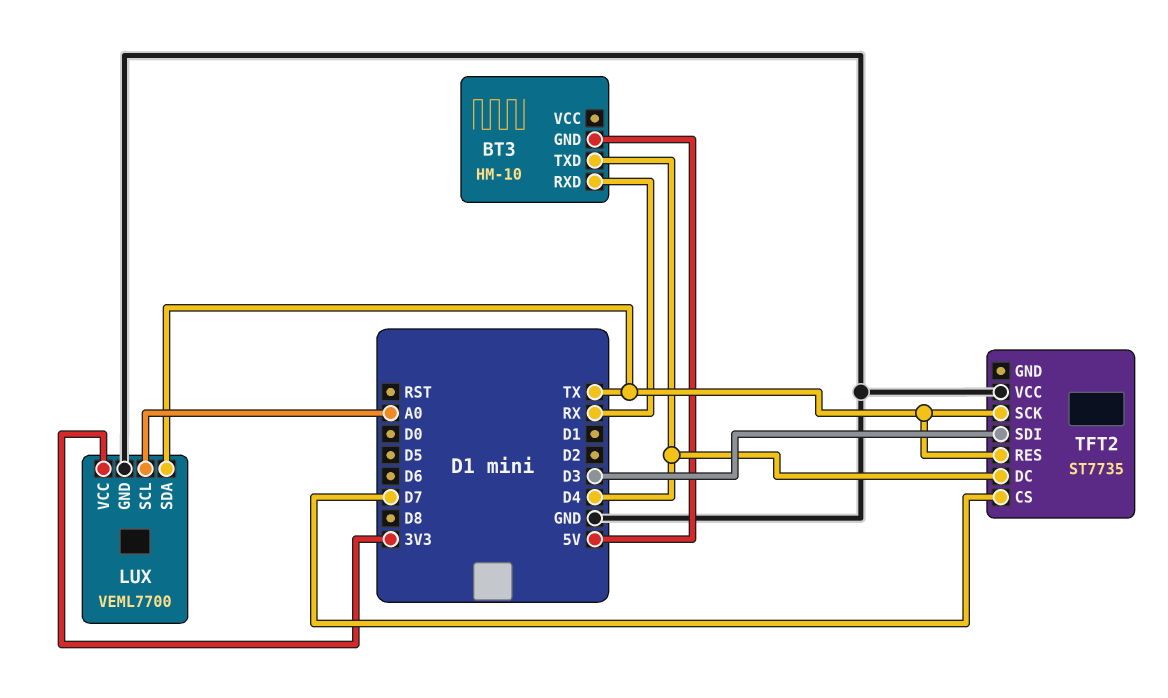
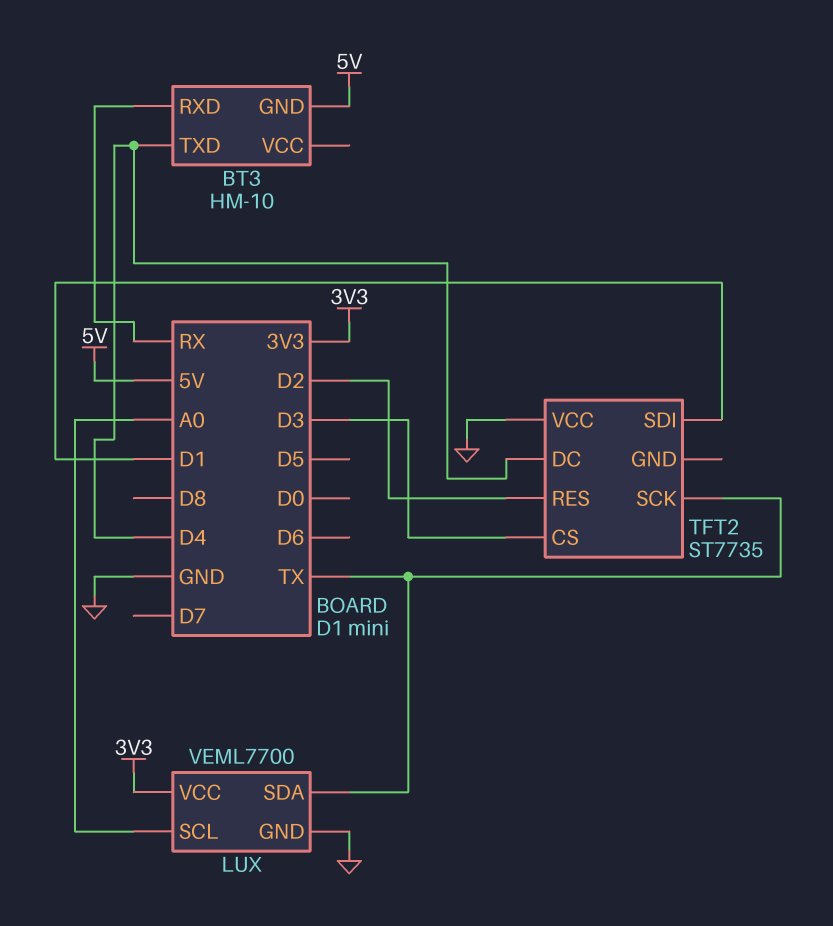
TFT2 pin CS: D7 -> D3
TFT2 pin RES: TX -> D2
TFT2 pin SDI: D3 -> D1

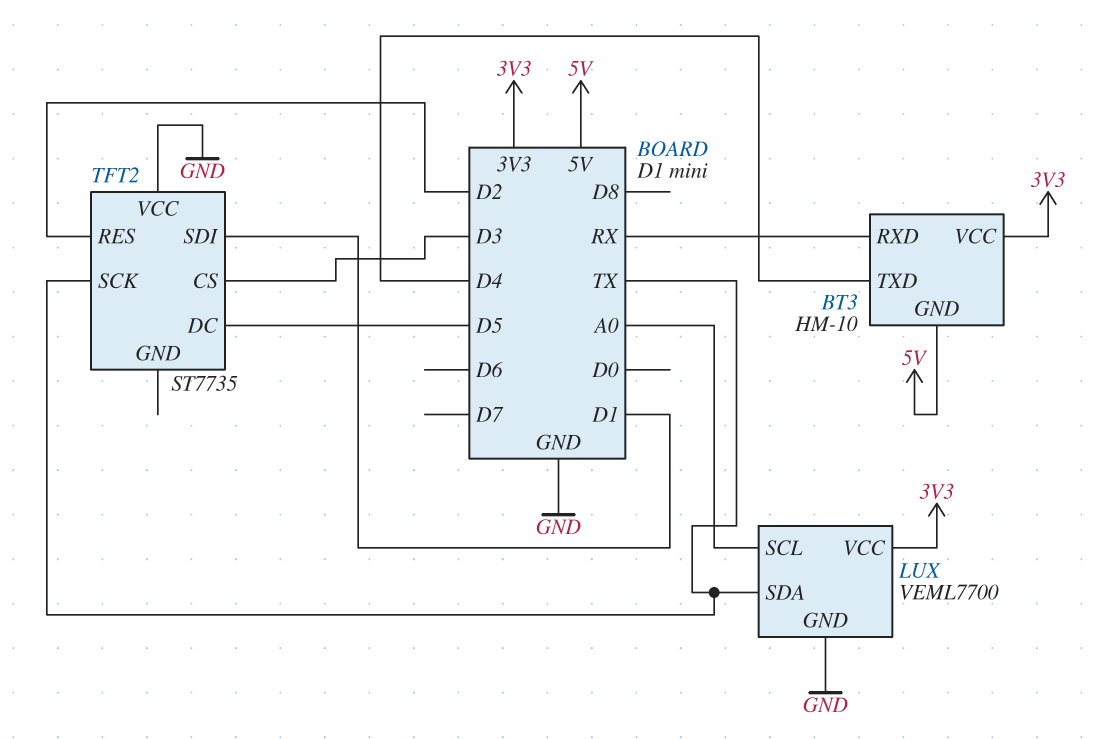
BT3 pin VCC: none -> 3V3
TFT2 pin DC: D4 -> D5

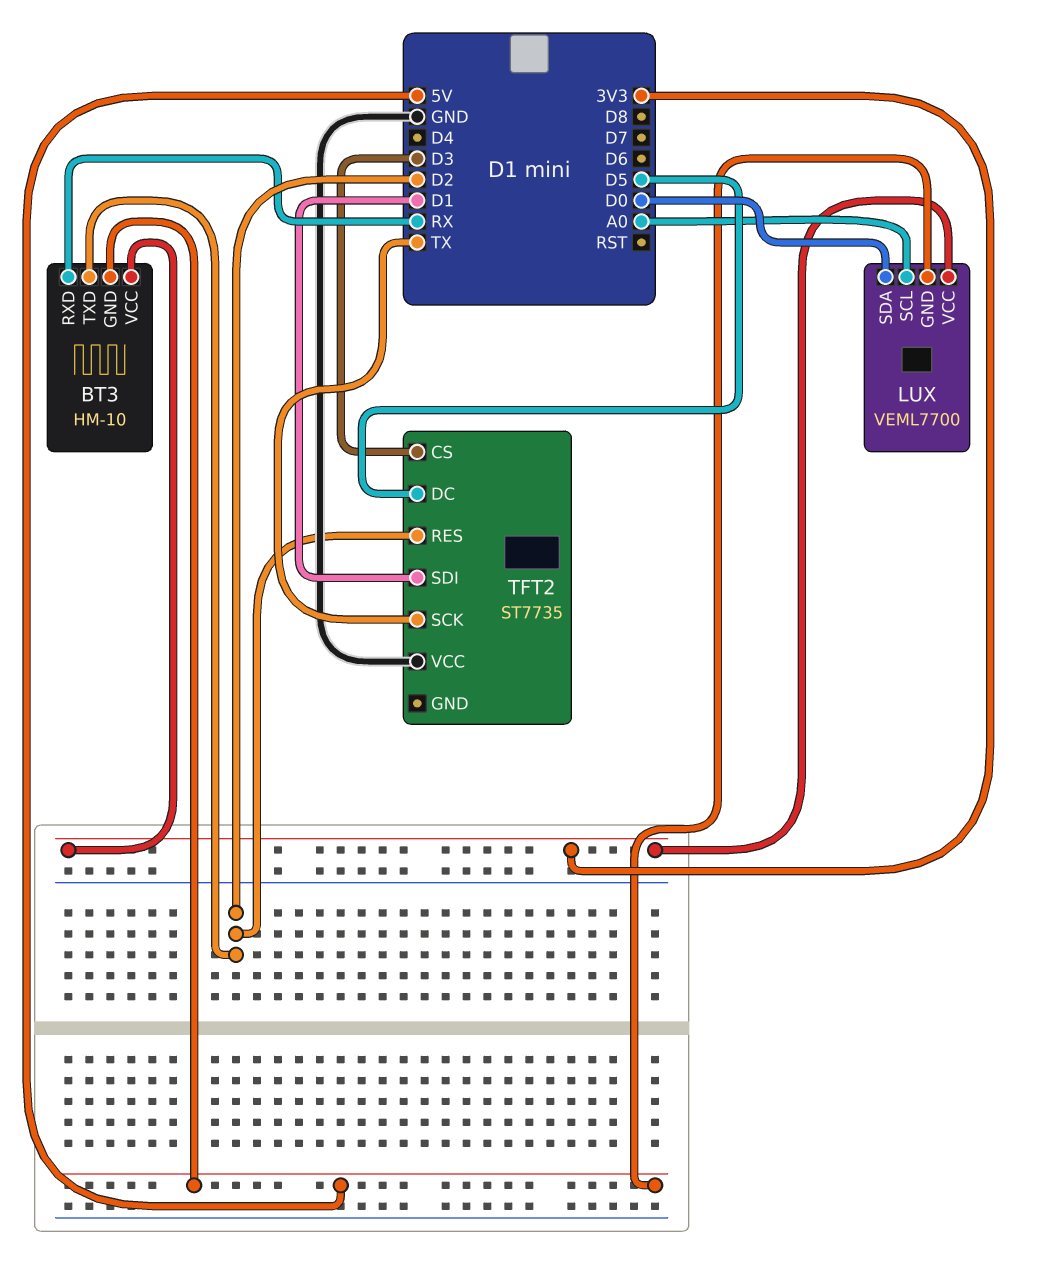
BT3 pin TXD: D4 -> D2
LUX pin GND: GND -> 5V
LUX pin SDA: TX -> D0

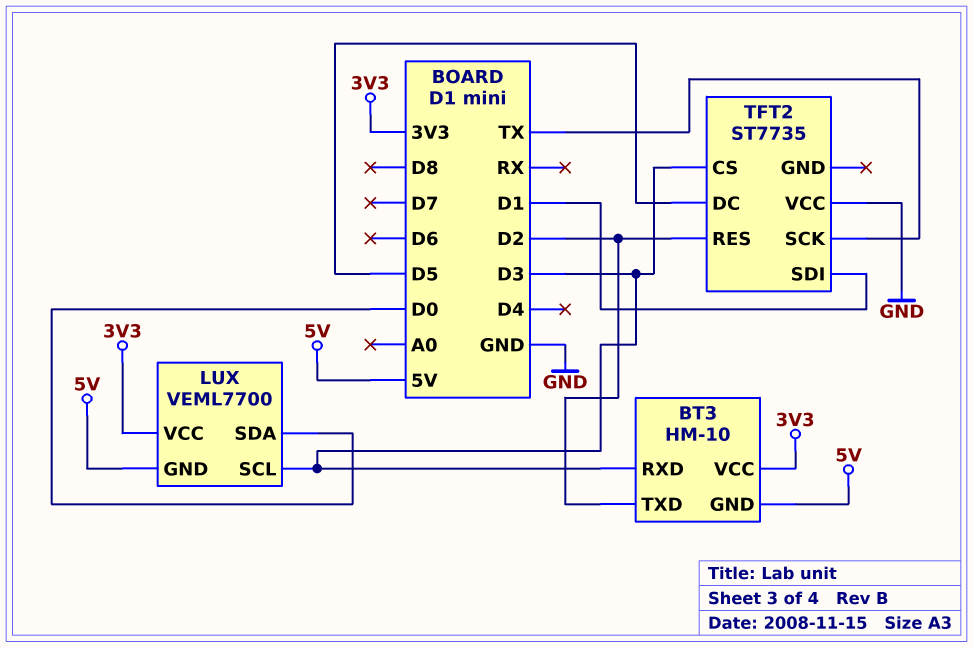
BT3 pin RXD: RX -> D3
LUX pin SCL: A0 -> D3

